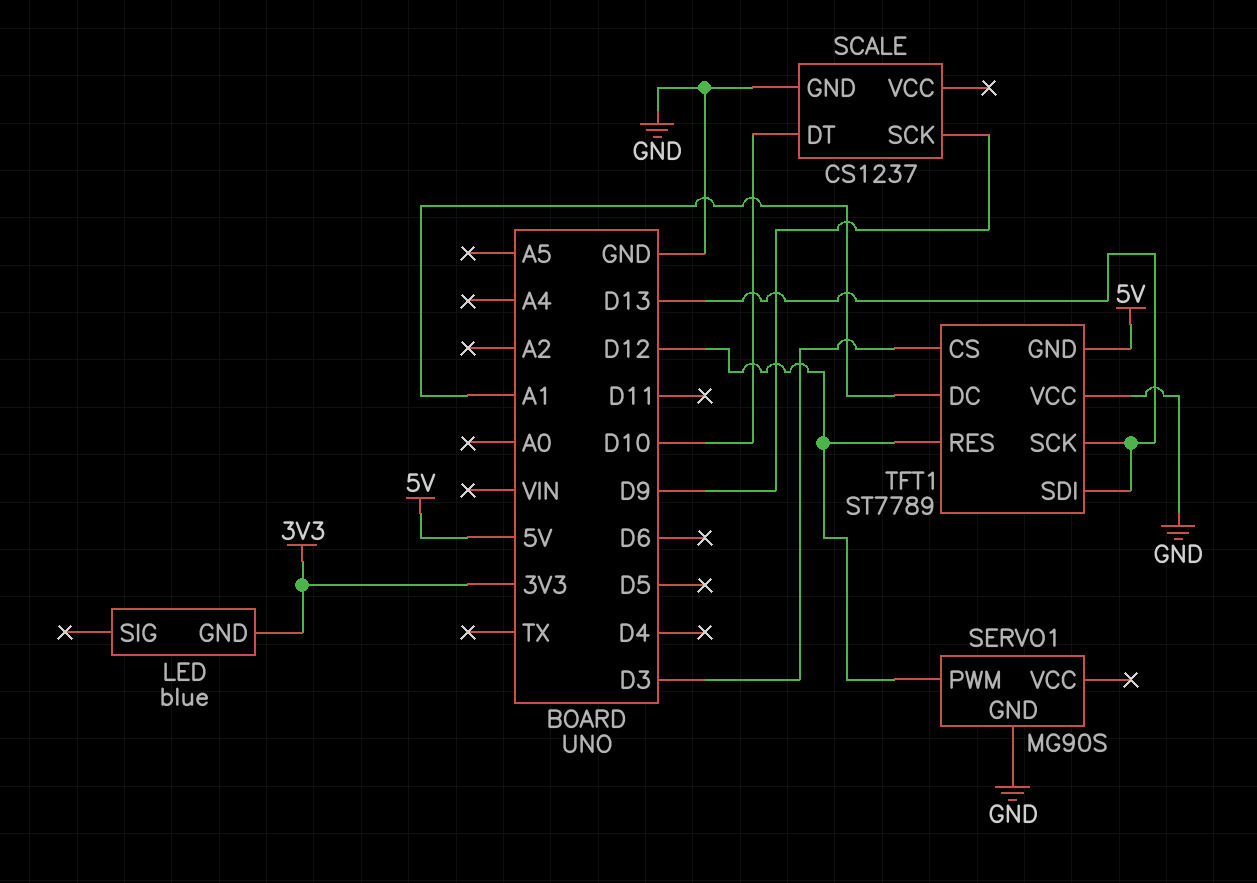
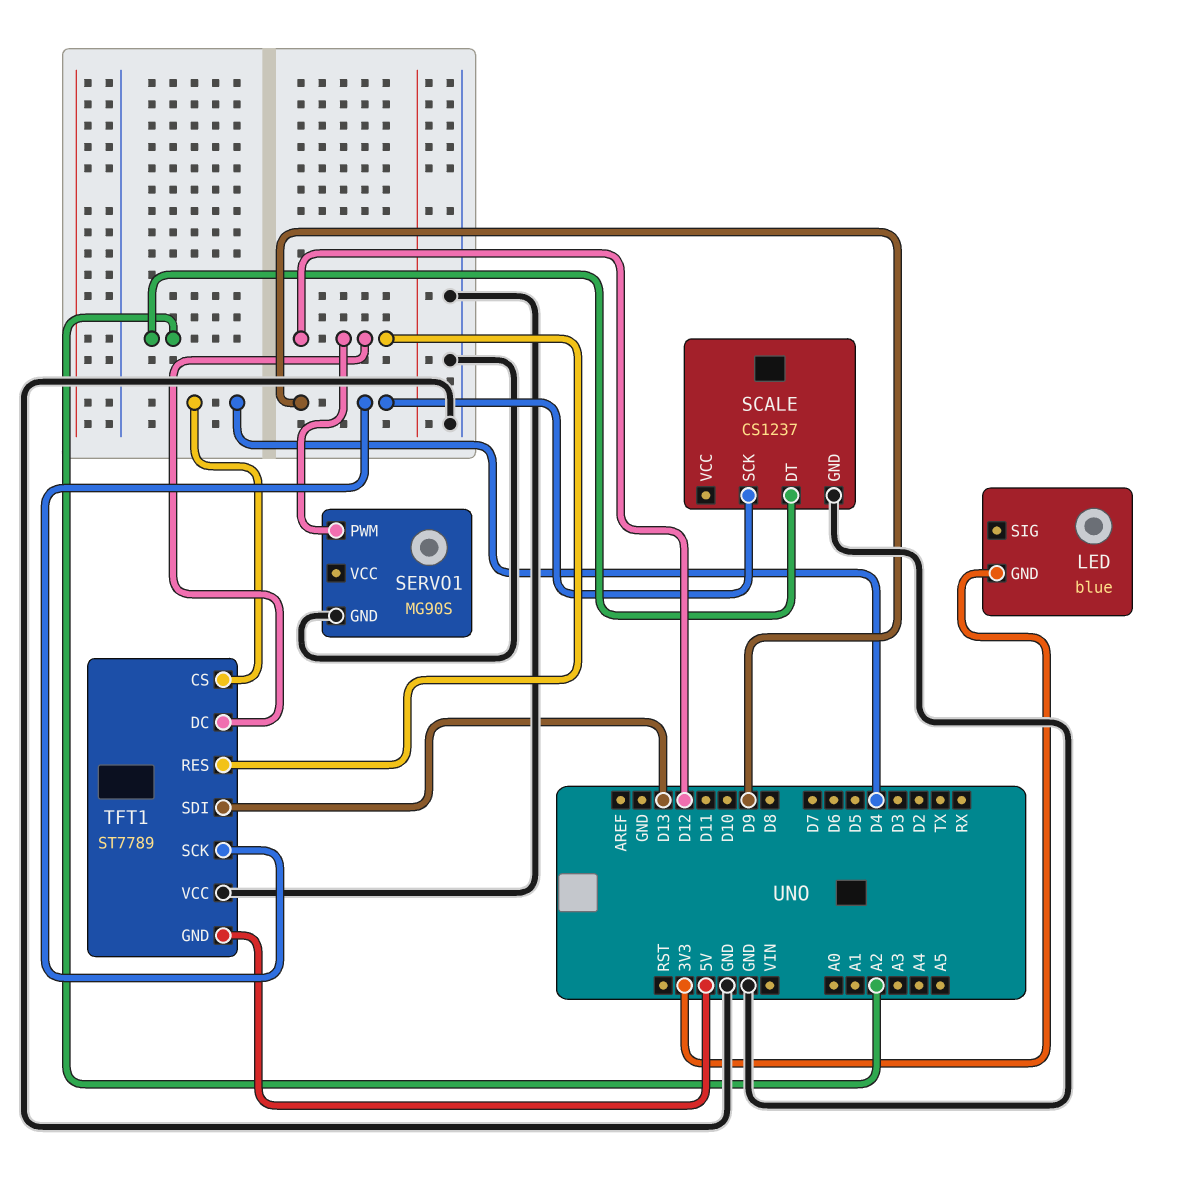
SCALE pin DT: D10 -> A2
TFT1 pin CS: D3 -> D4
TFT1 pin DC: A1 -> D12
TFT1 pin SCK: D13 -> D9

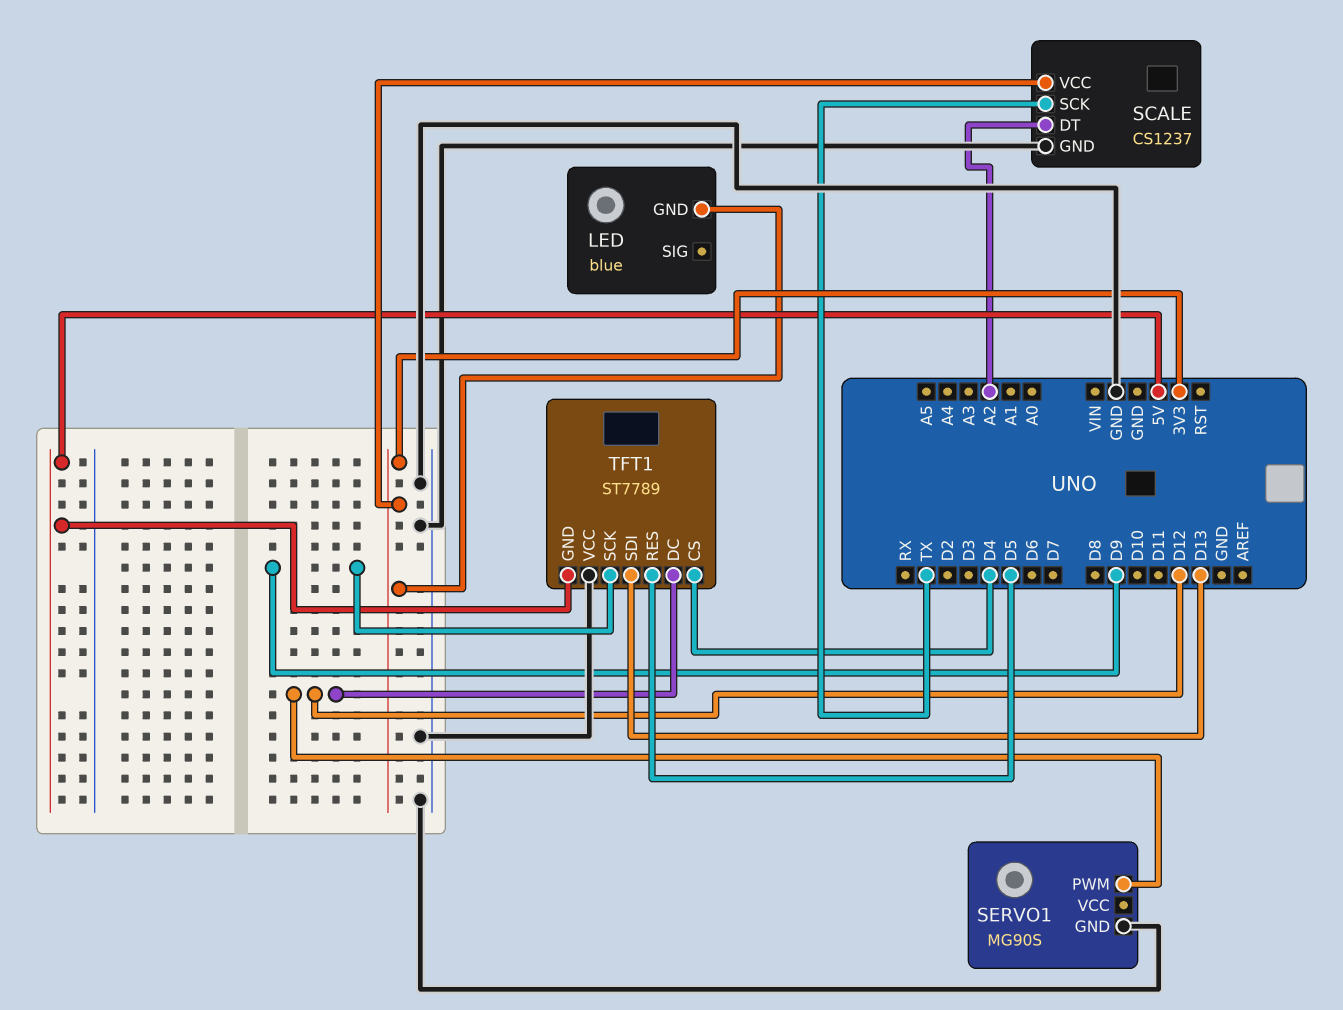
SCALE pin SCK: D9 -> TX
SCALE pin VCC: none -> 3V3
TFT1 pin RES: D12 -> D5

